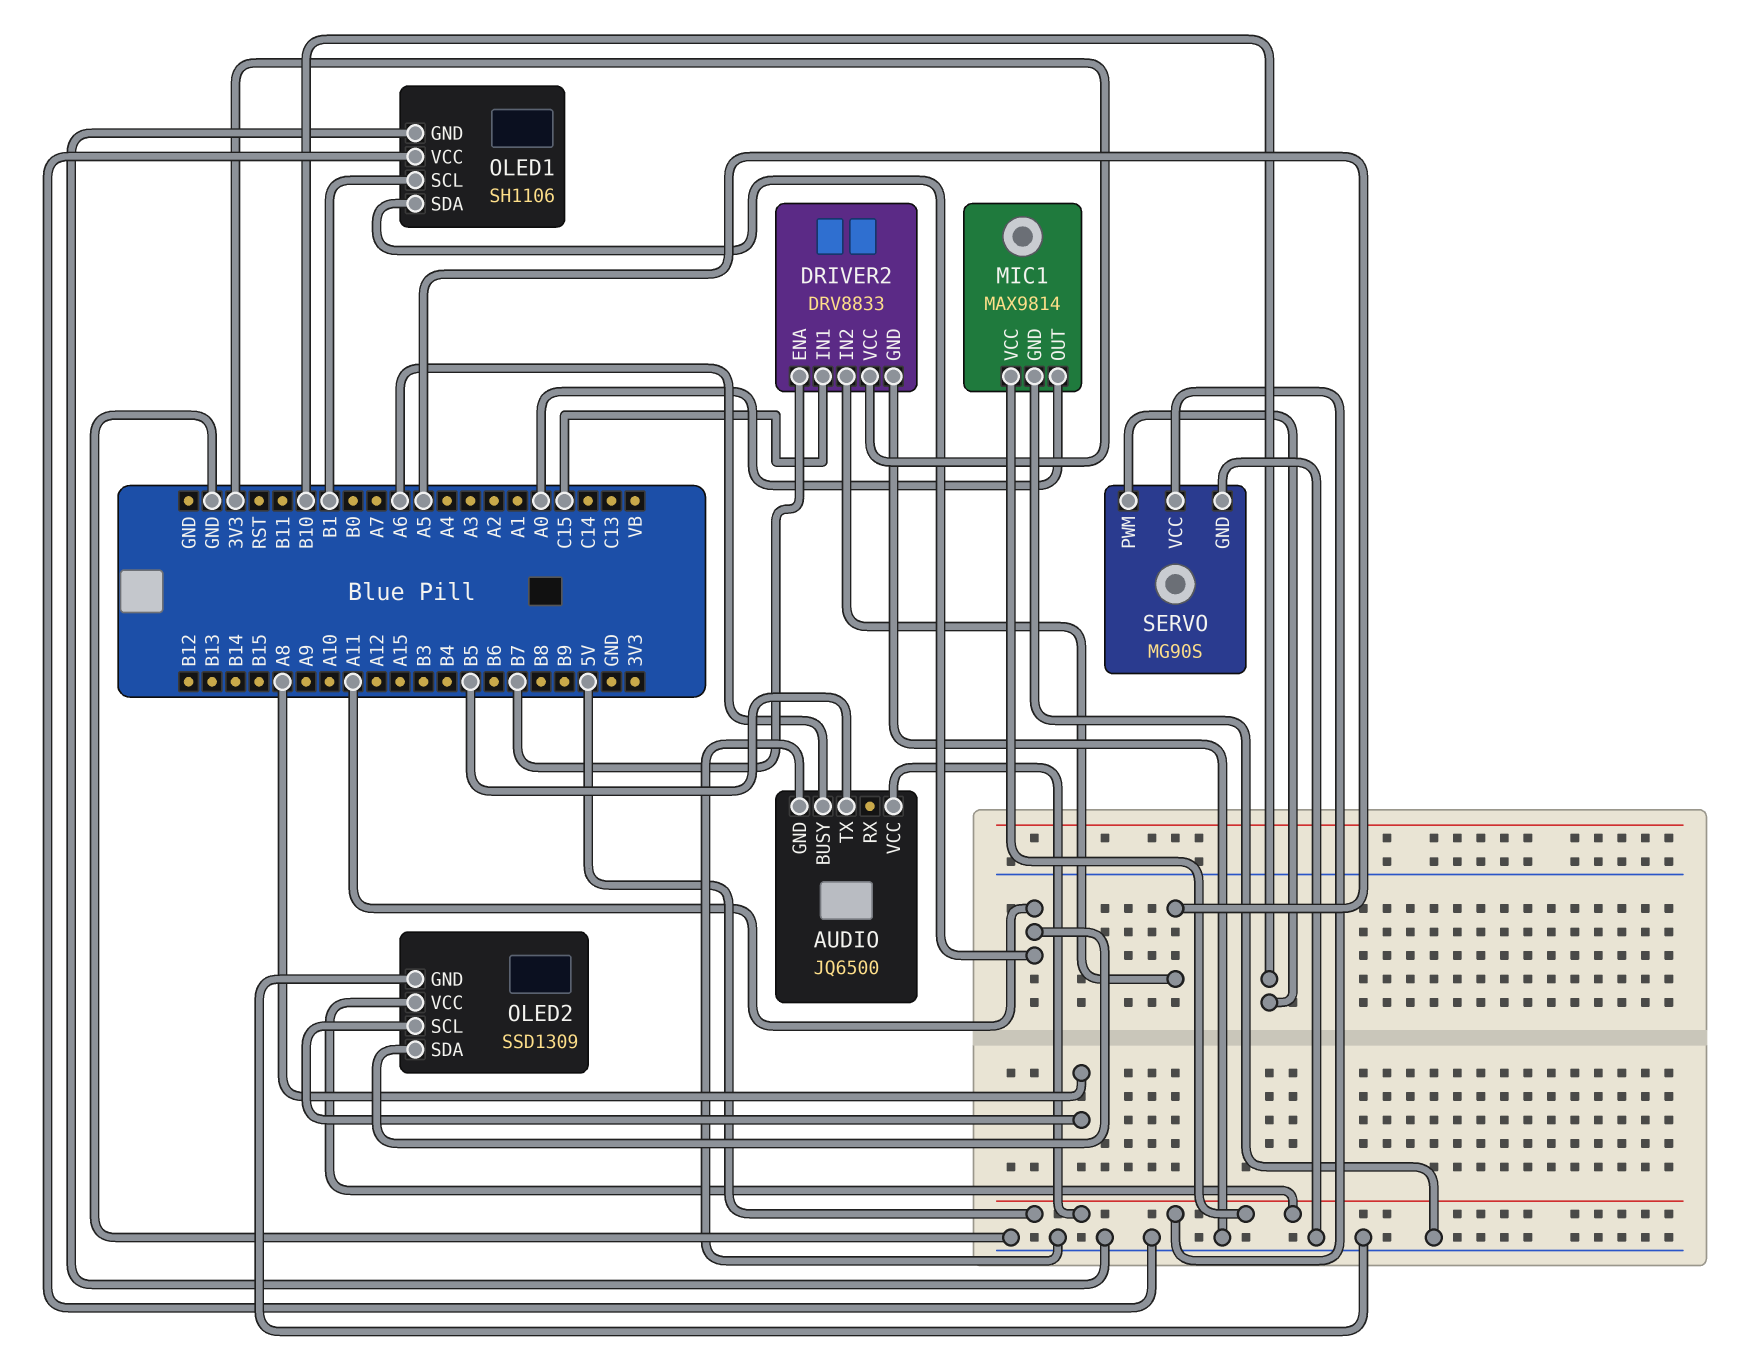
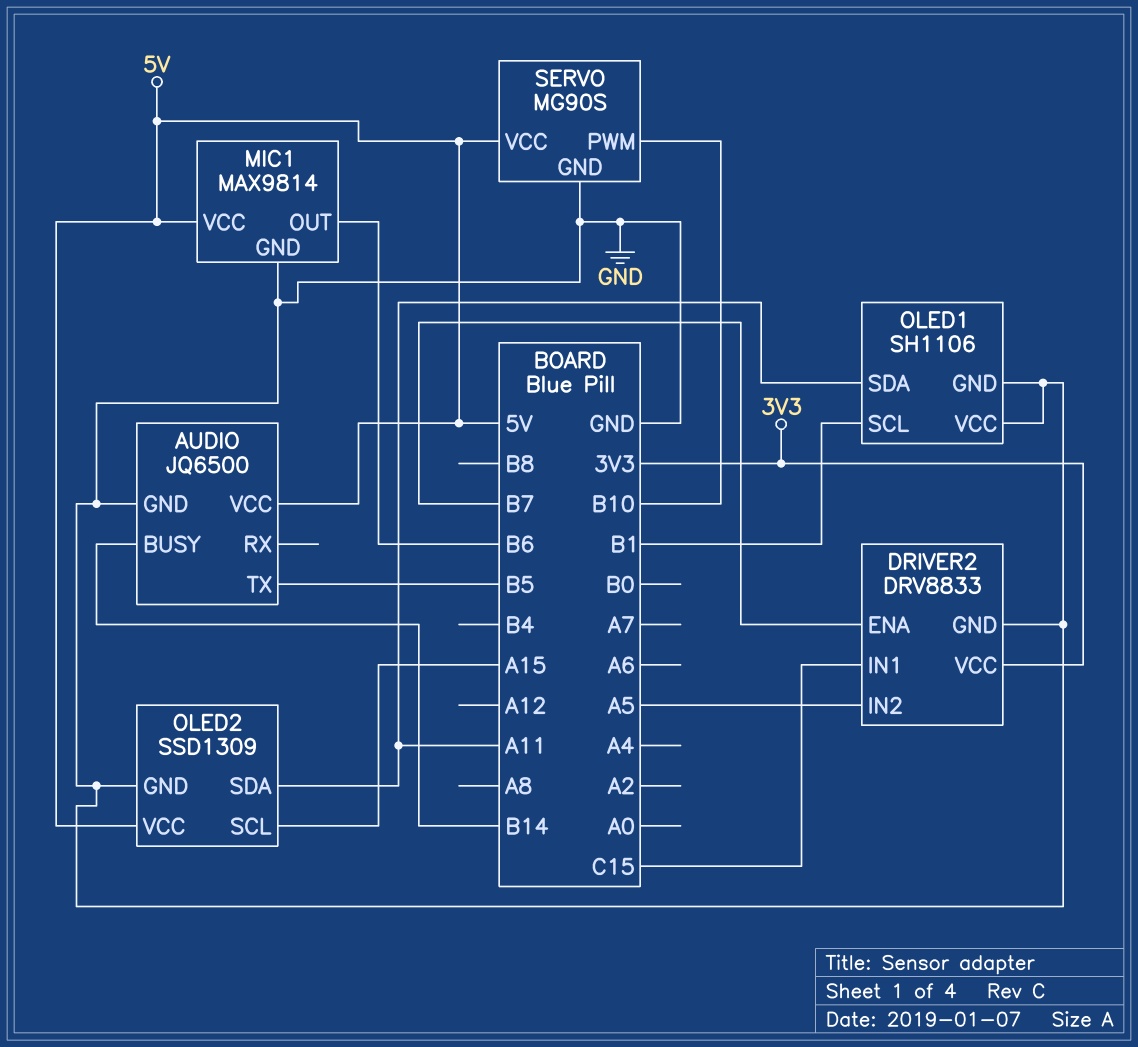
AUDIO pin BUSY: A6 -> B14
MIC1 pin OUT: A0 -> B6
OLED2 pin SCL: A8 -> A15

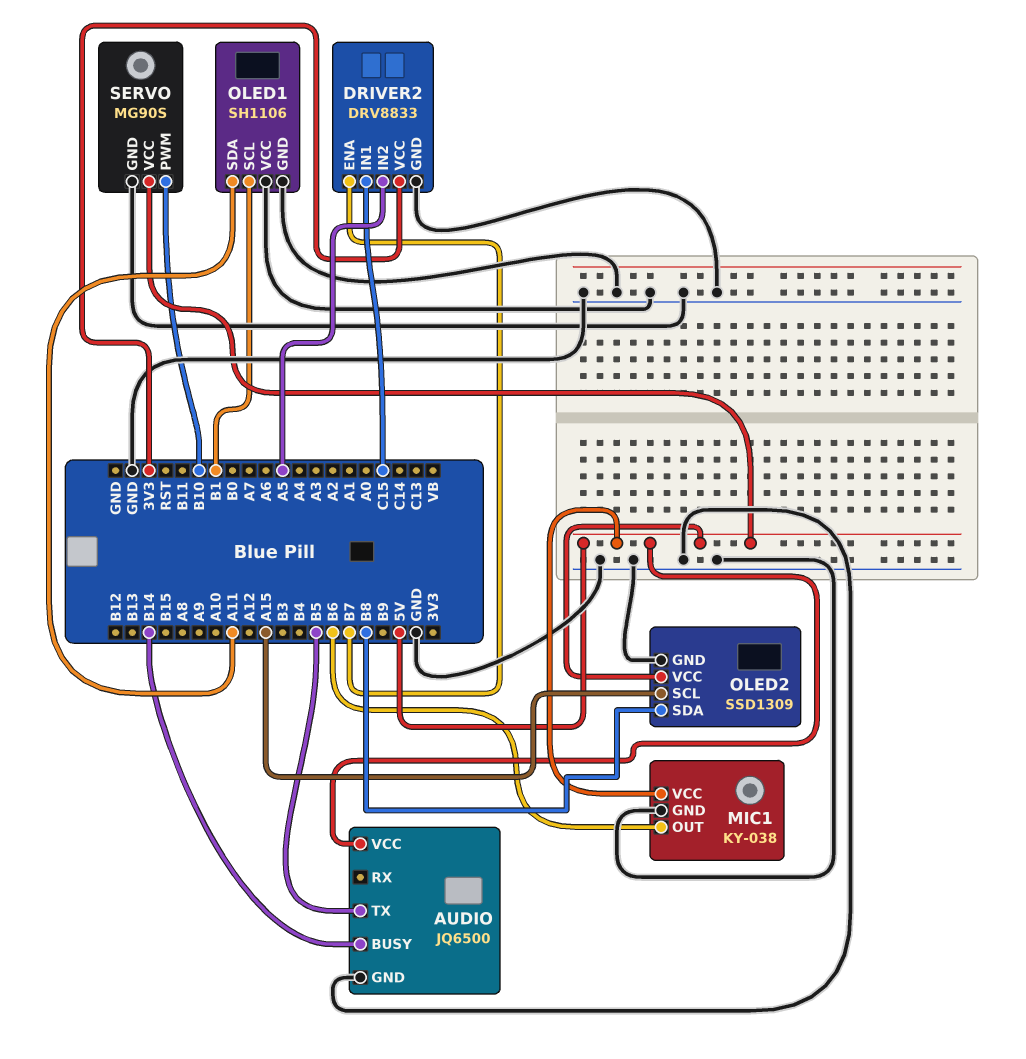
MIC1: MAX9814 -> KY-038
OLED2 pin SDA: A11 -> B8

